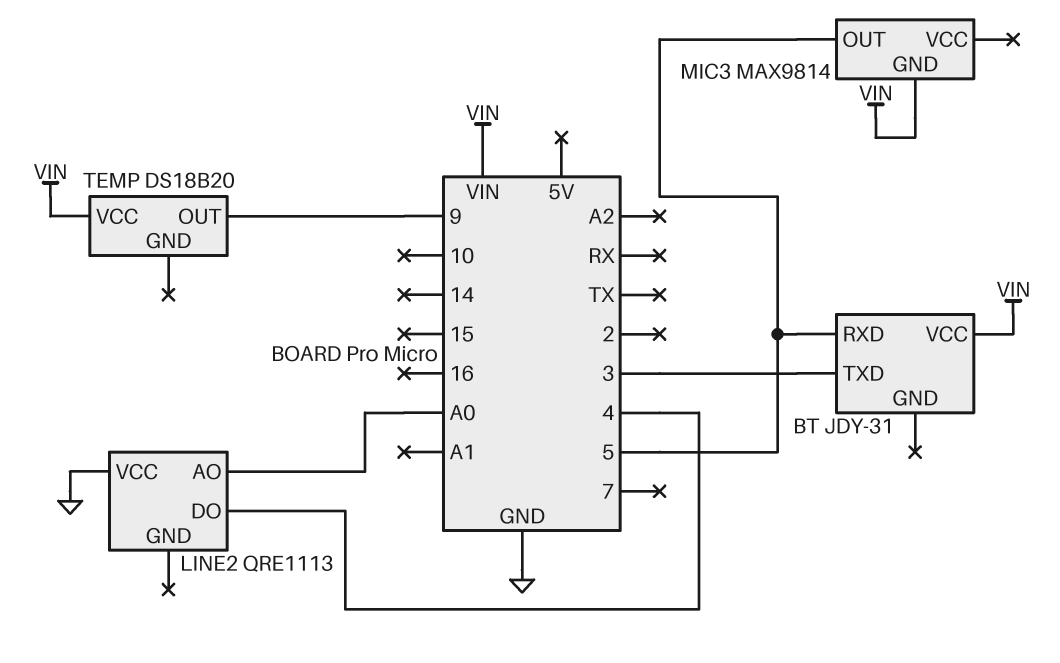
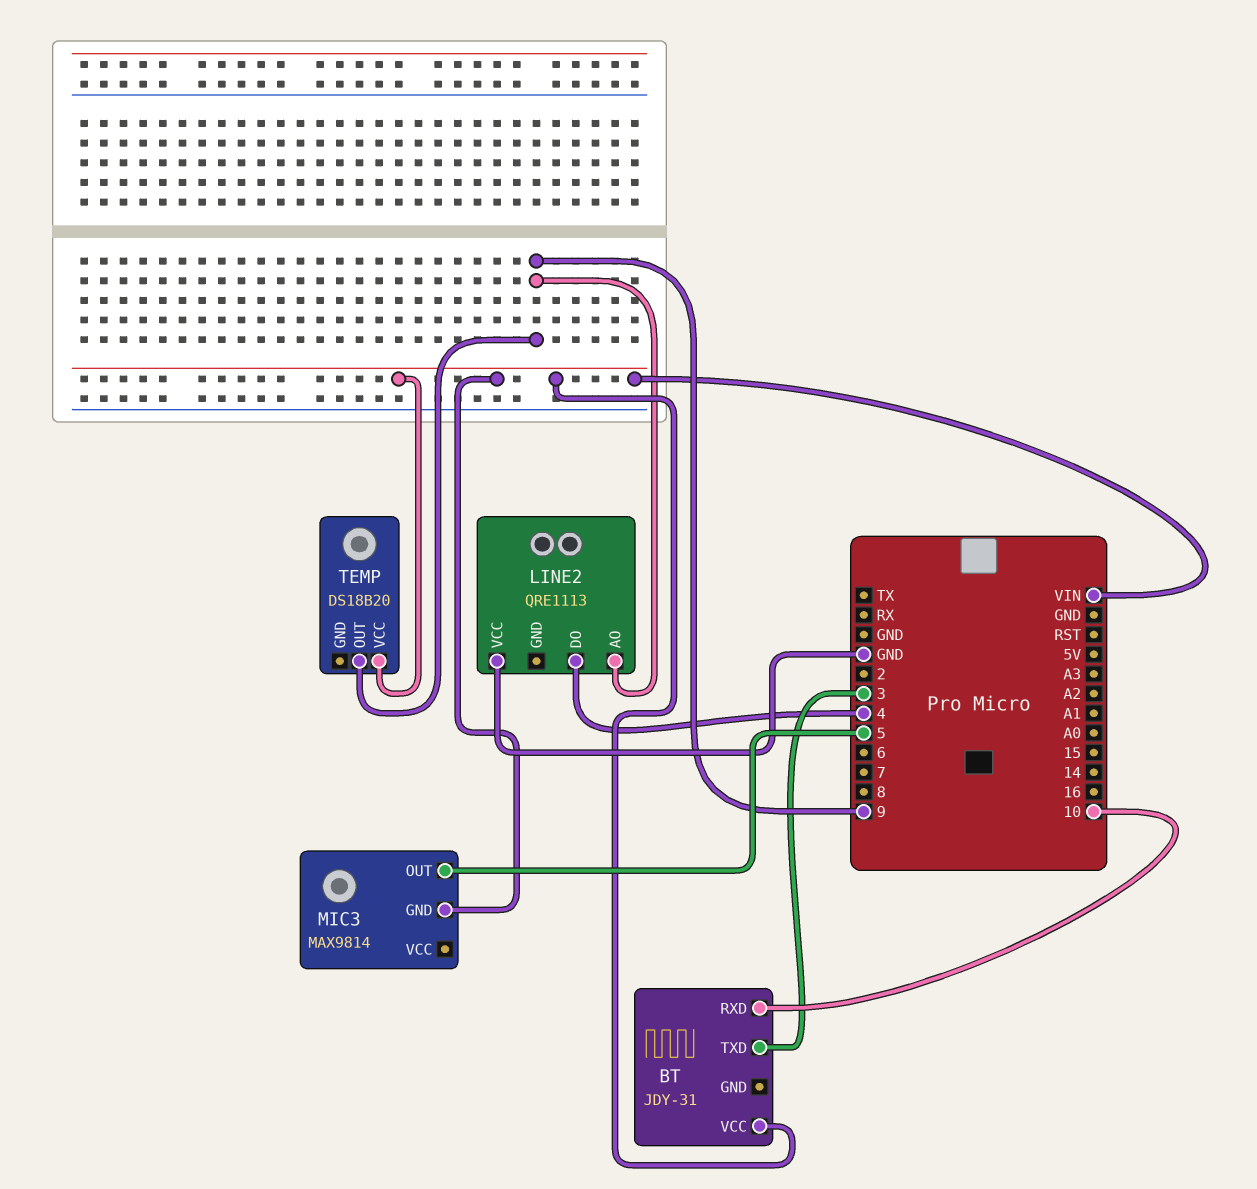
BT pin RXD: 5 -> 10
LINE2 pin AO: A0 -> 9

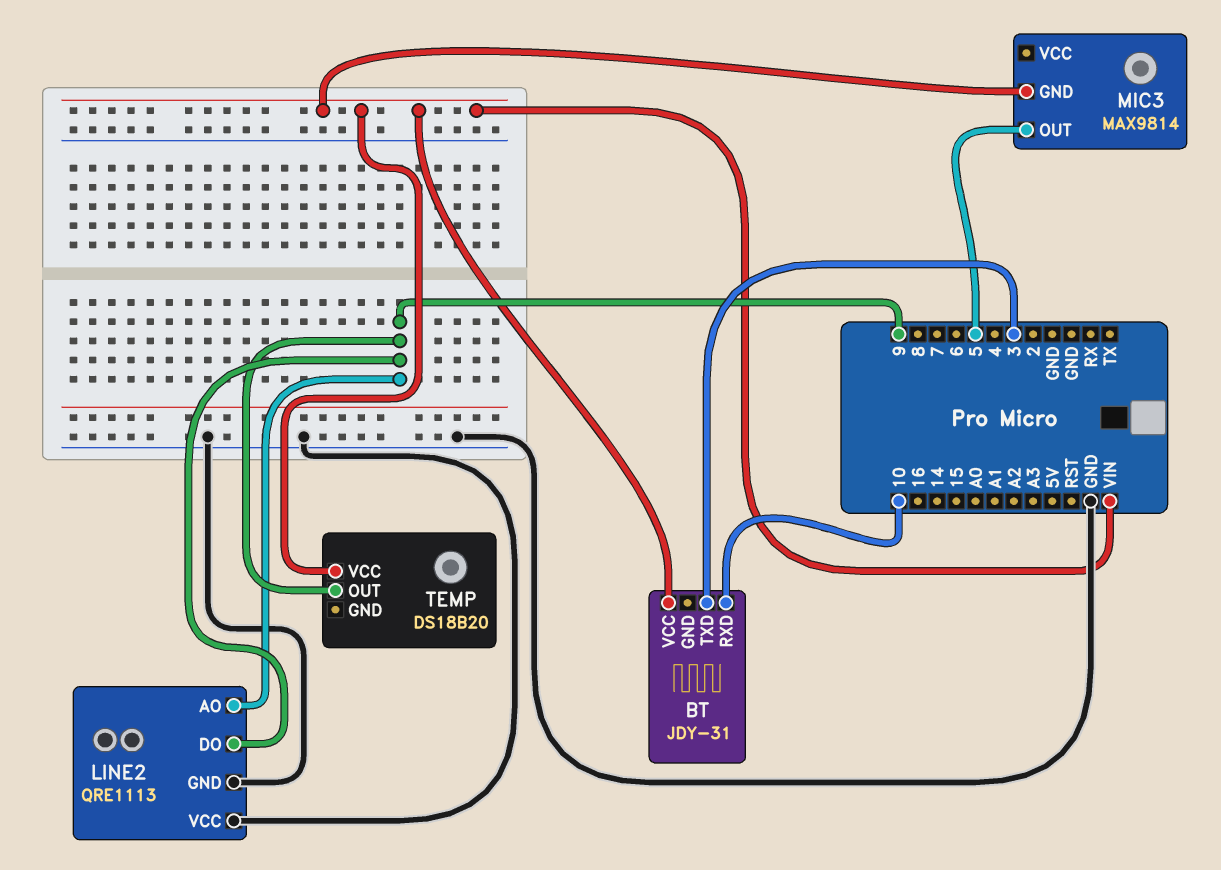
LINE2 pin DO: 4 -> 9
LINE2 pin GND: none -> GND

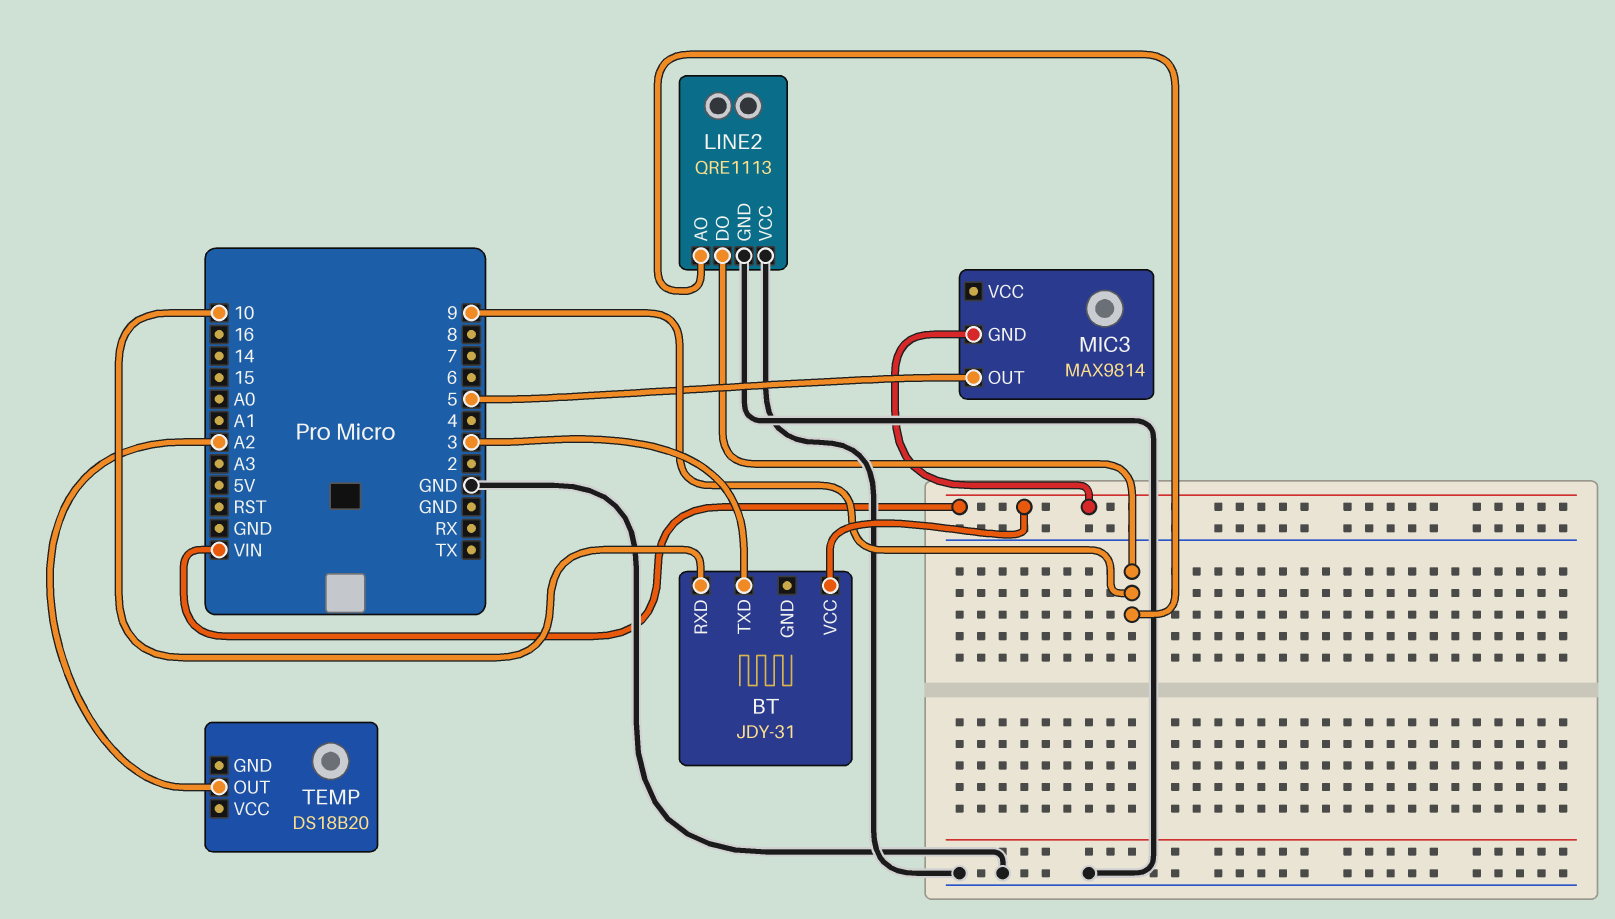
TEMP pin OUT: 9 -> A2
TEMP pin VCC: VIN -> none

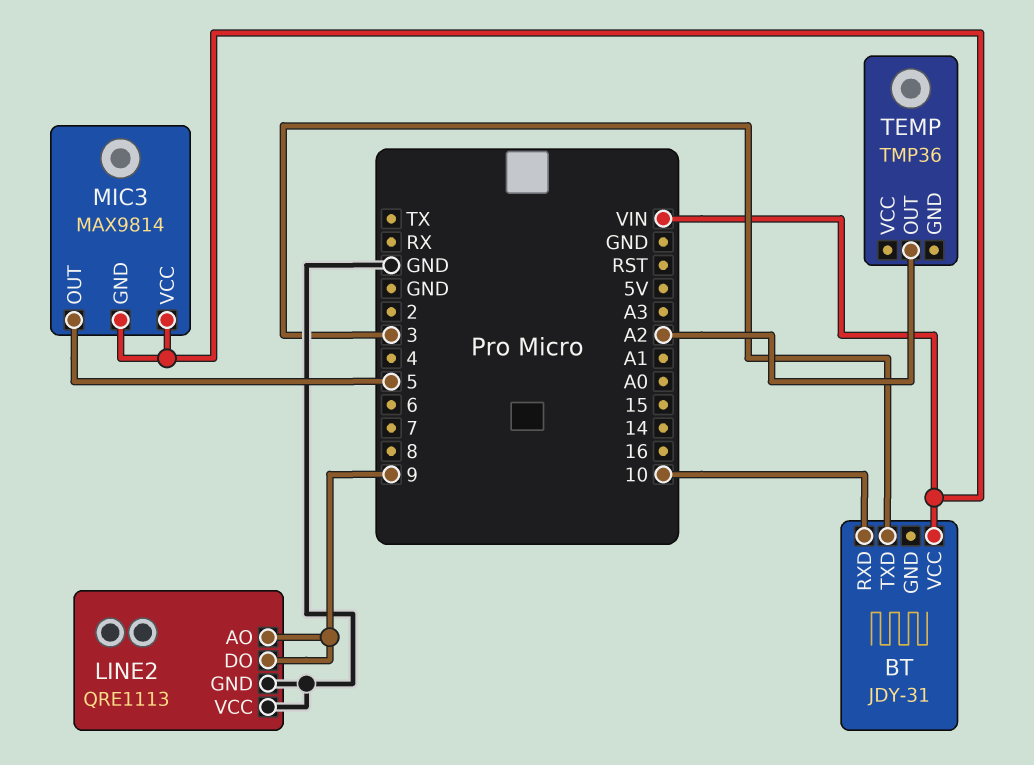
MIC3 pin VCC: none -> VIN
TEMP: DS18B20 -> TMP36

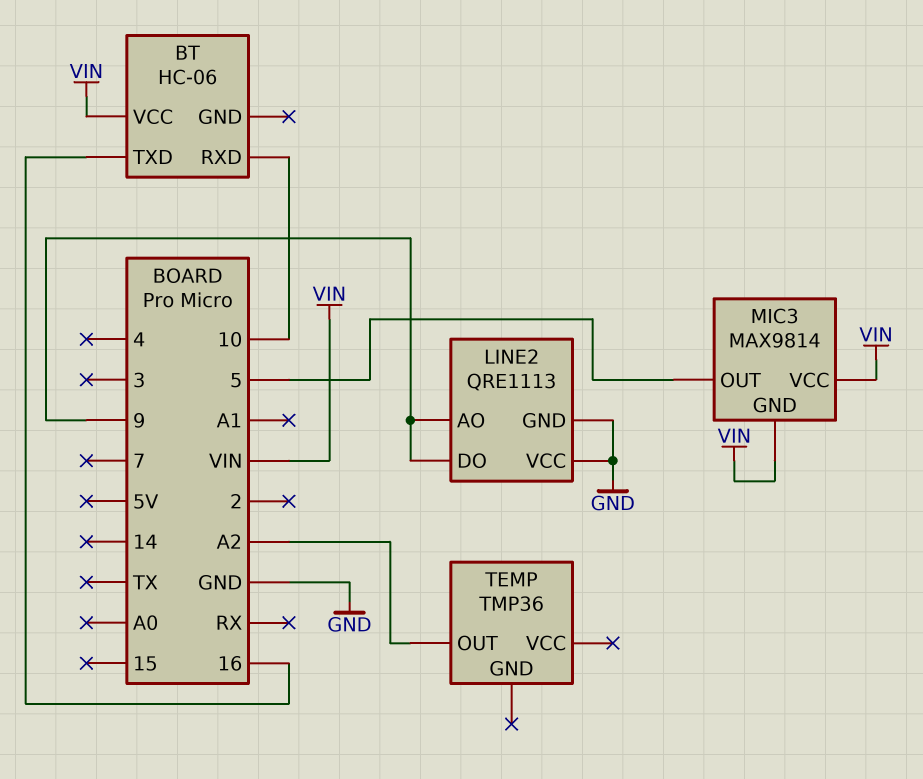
BT: JDY-31 -> HC-06
BT pin TXD: 3 -> 16

